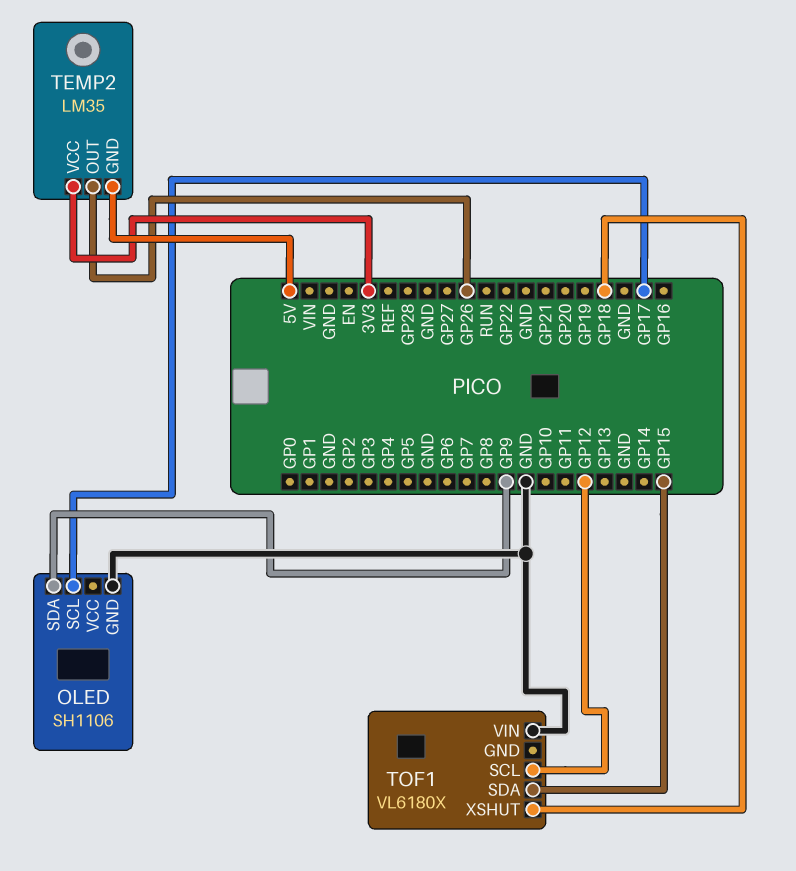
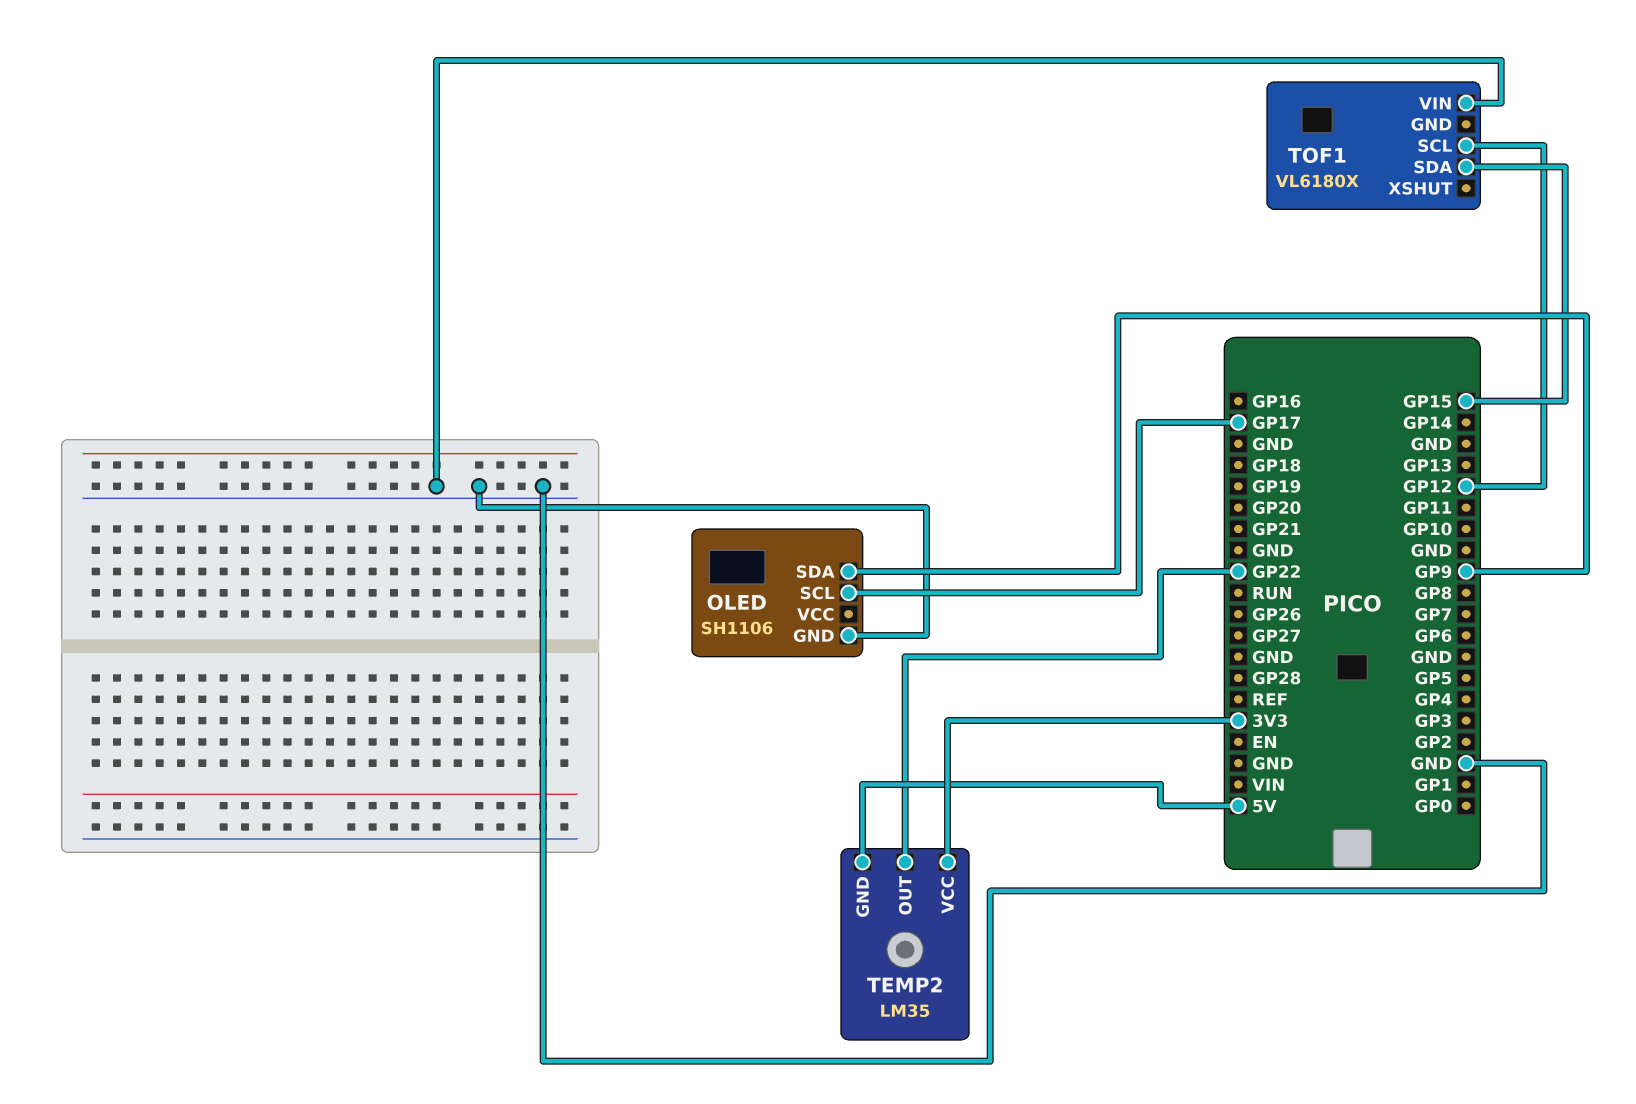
TEMP2 pin OUT: GP26 -> GP22
TOF1 pin XSHUT: GP18 -> none

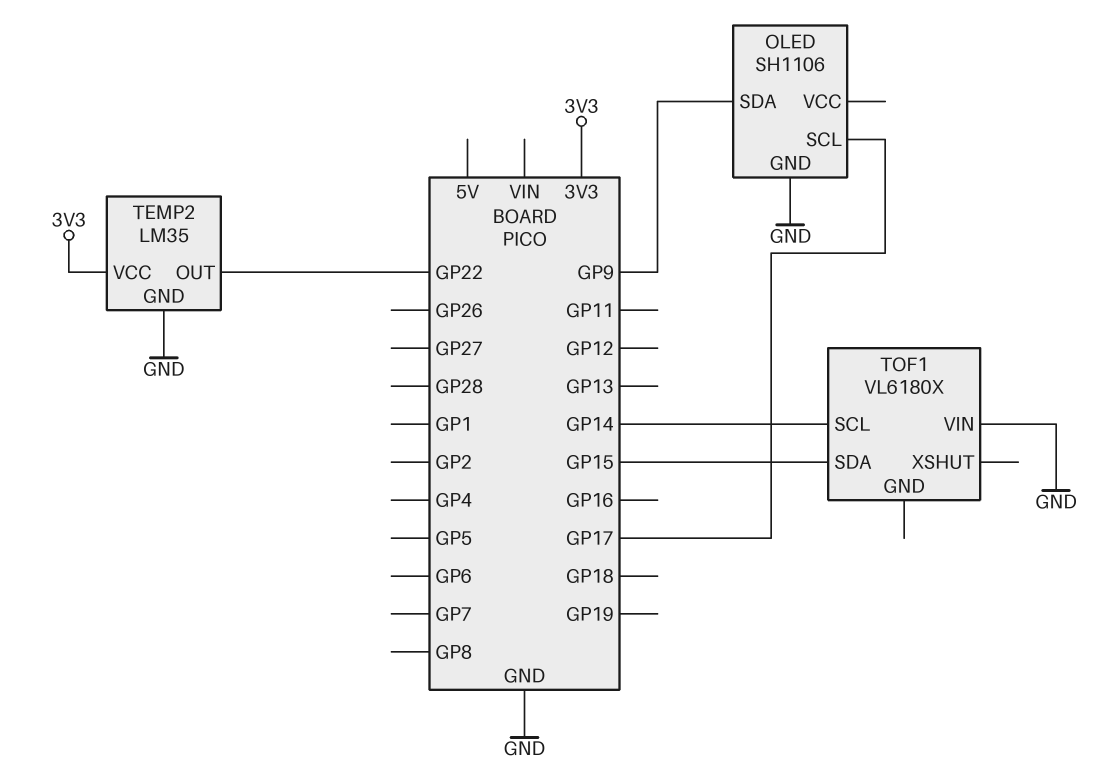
TEMP2 pin GND: 5V -> GND
TOF1 pin SCL: GP12 -> GP14

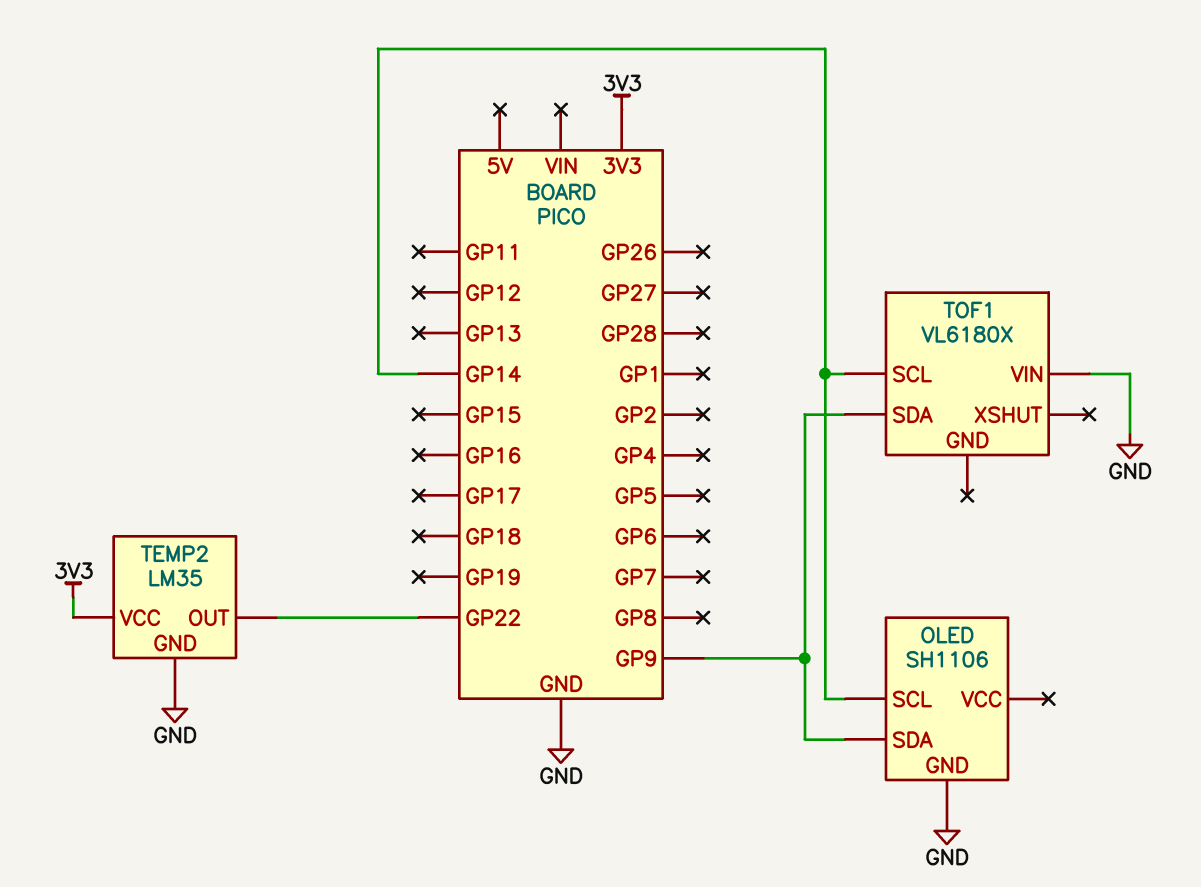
OLED pin SCL: GP17 -> GP14
TOF1 pin SDA: GP15 -> GP9

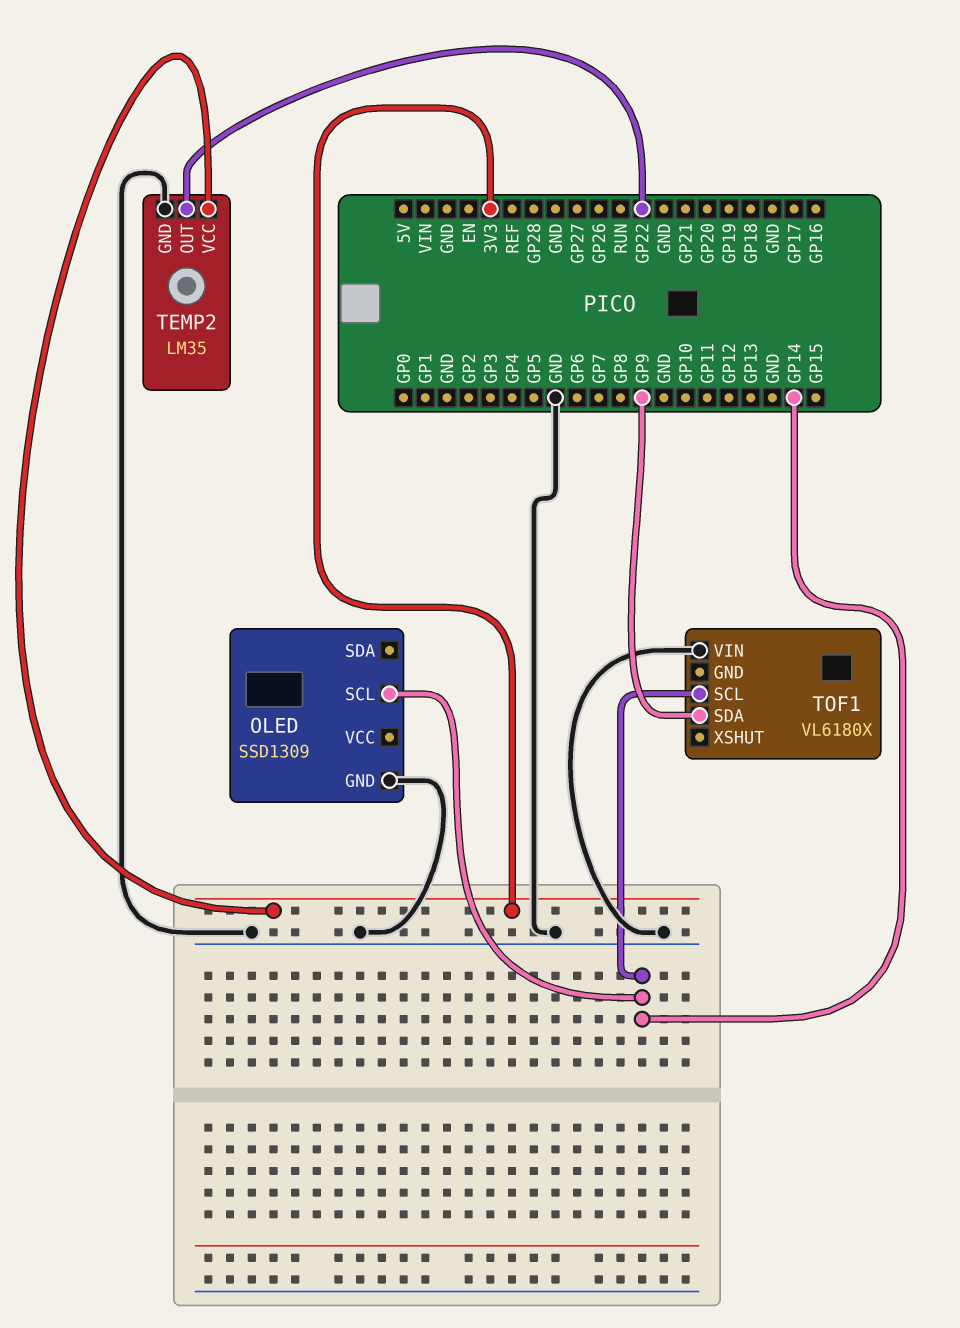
OLED: SH1106 -> SSD1309
OLED pin SDA: GP9 -> none

